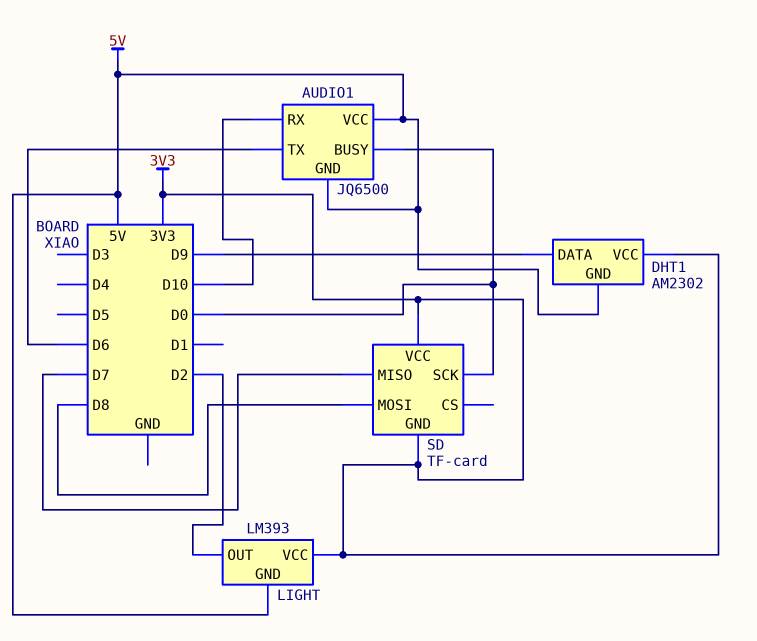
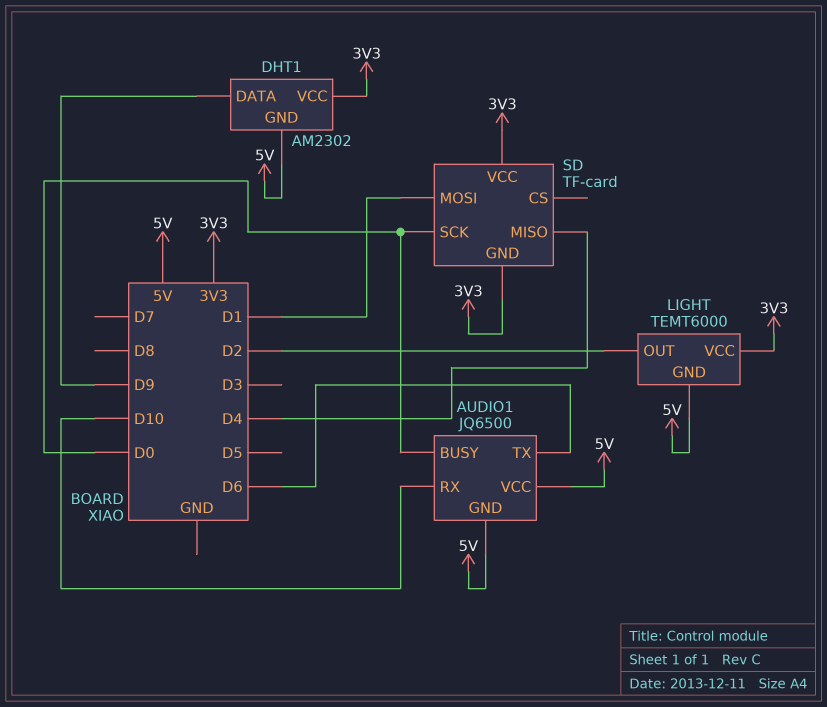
LIGHT: LM393 -> TEMT6000
SD pin MISO: D7 -> D4
SD pin MOSI: D8 -> D1

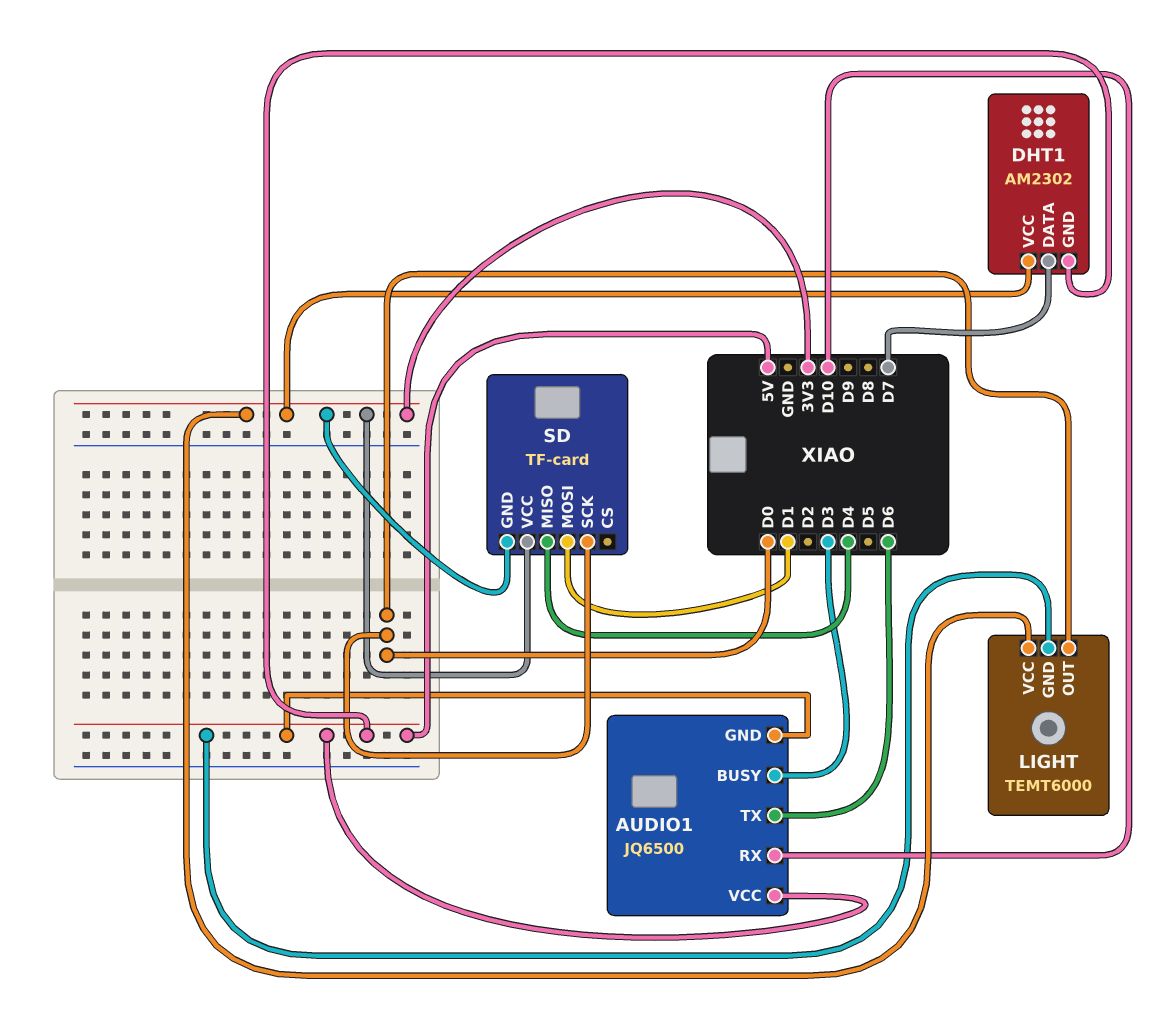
AUDIO1 pin BUSY: D0 -> D3
DHT1 pin DATA: D9 -> D7
LIGHT pin OUT: D2 -> D0

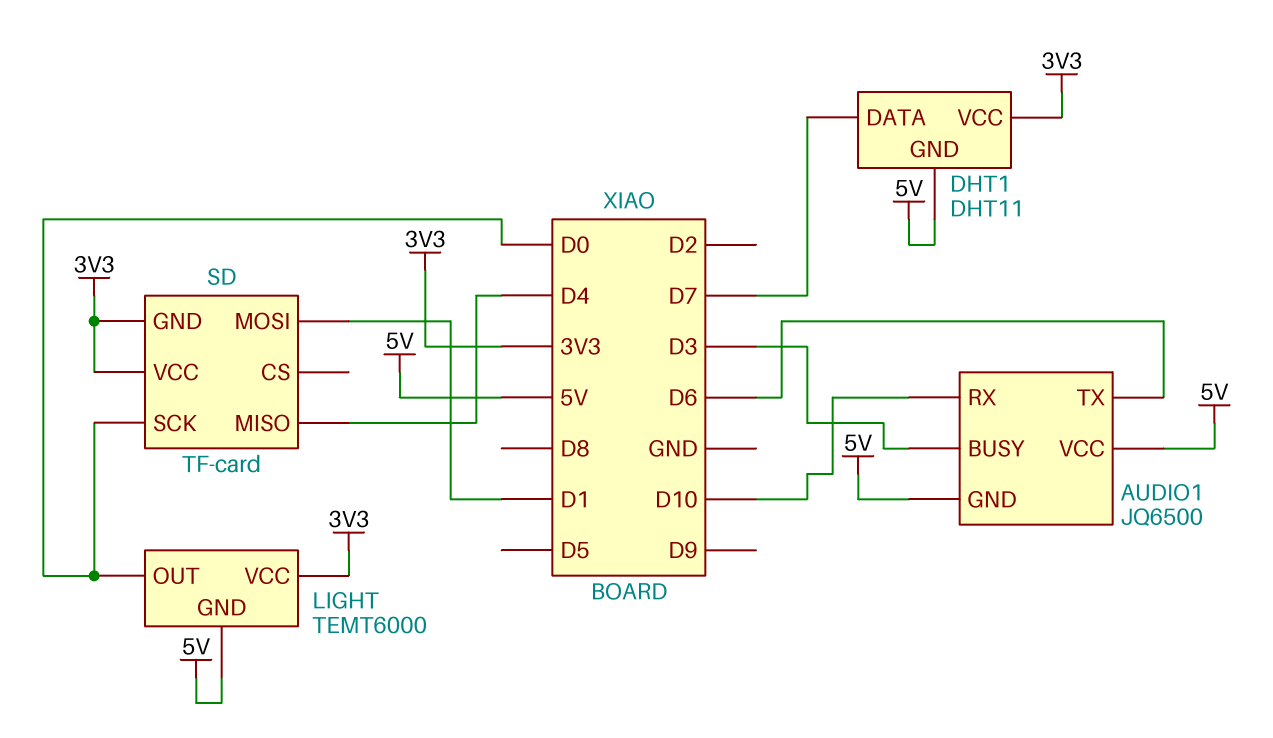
DHT1: AM2302 -> DHT11

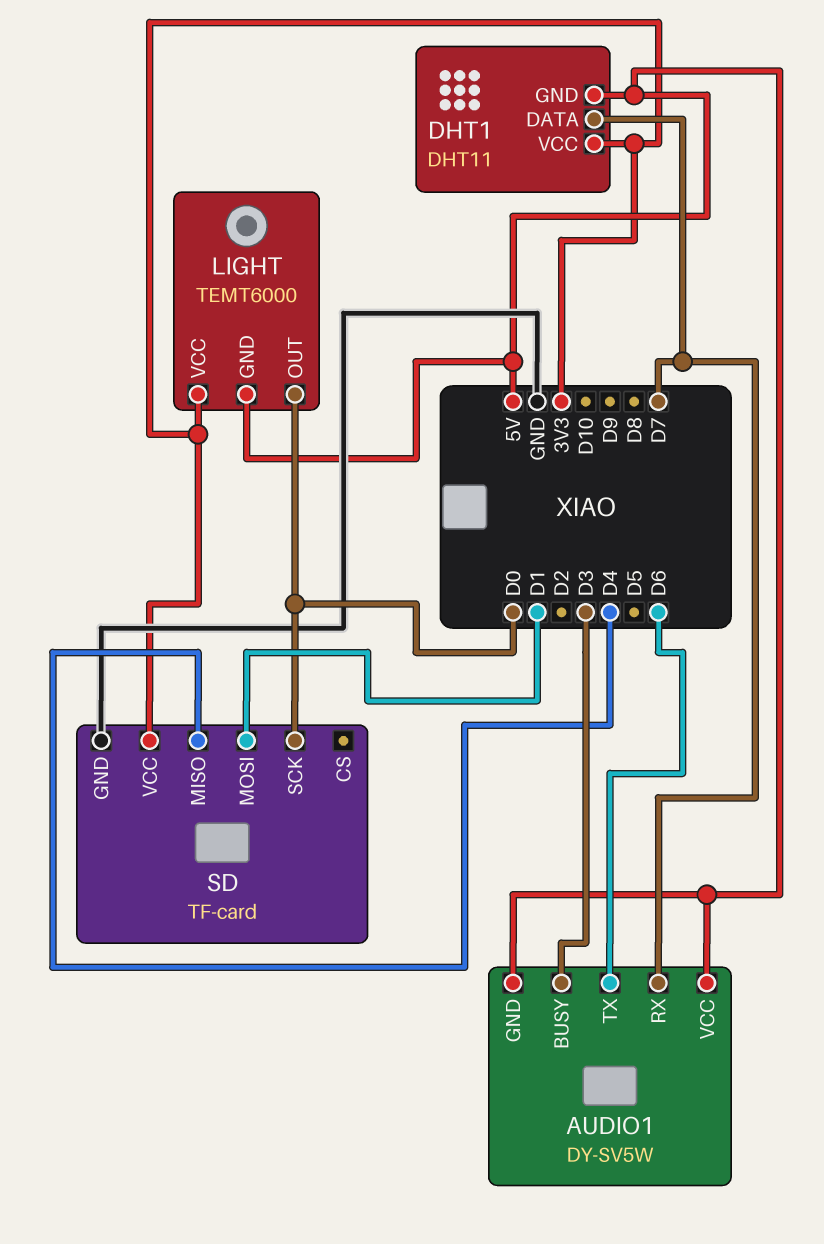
AUDIO1: JQ6500 -> DY-SV5W
AUDIO1 pin RX: D10 -> D7
SD pin GND: 3V3 -> GND

